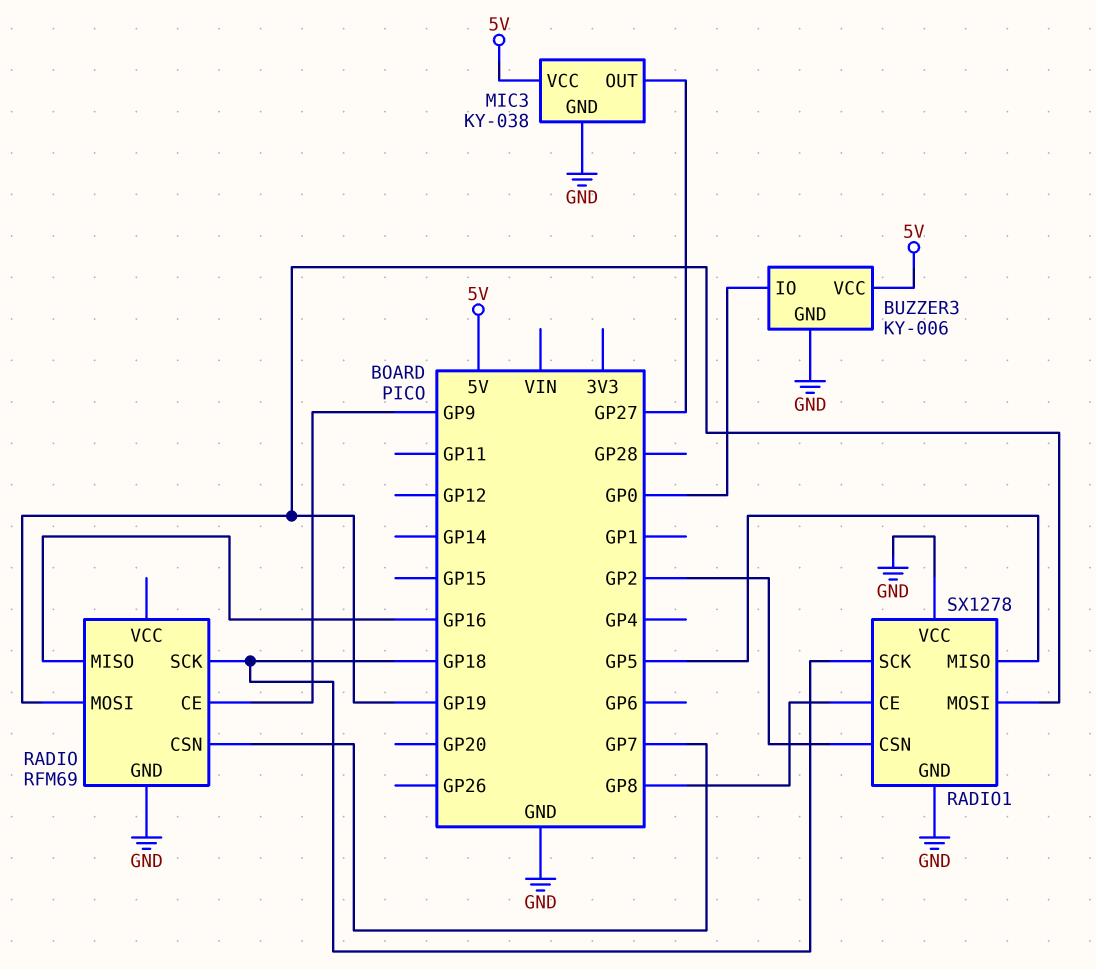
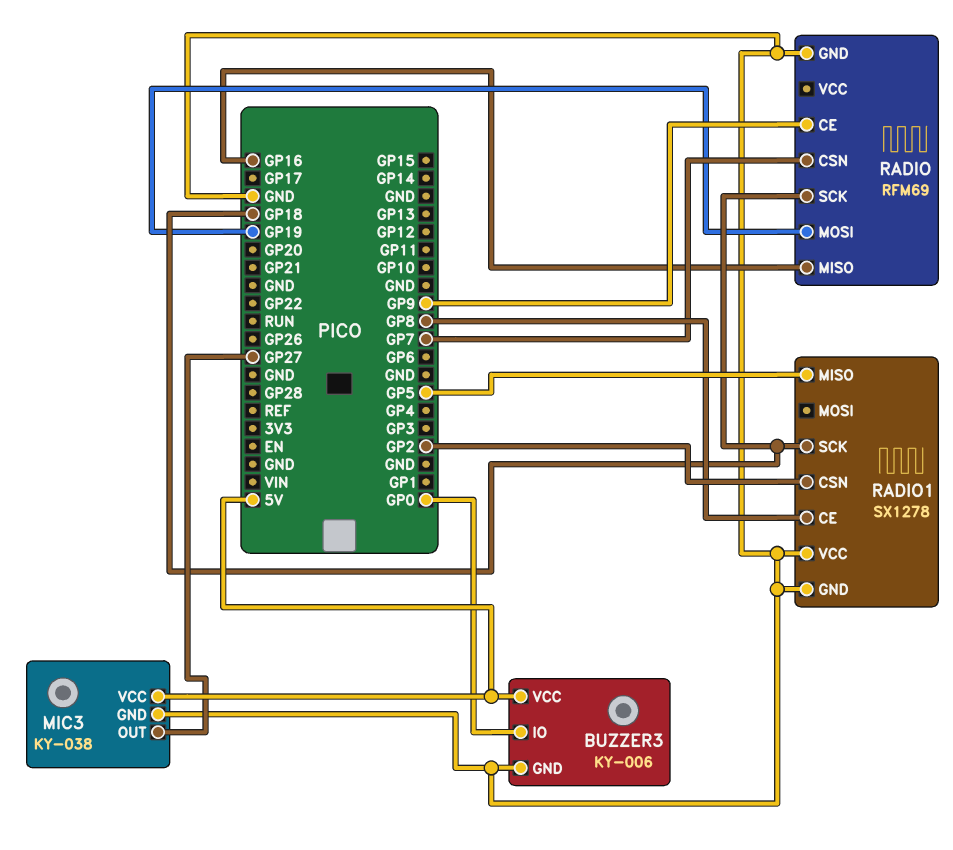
RADIO1 pin MOSI: GP19 -> none

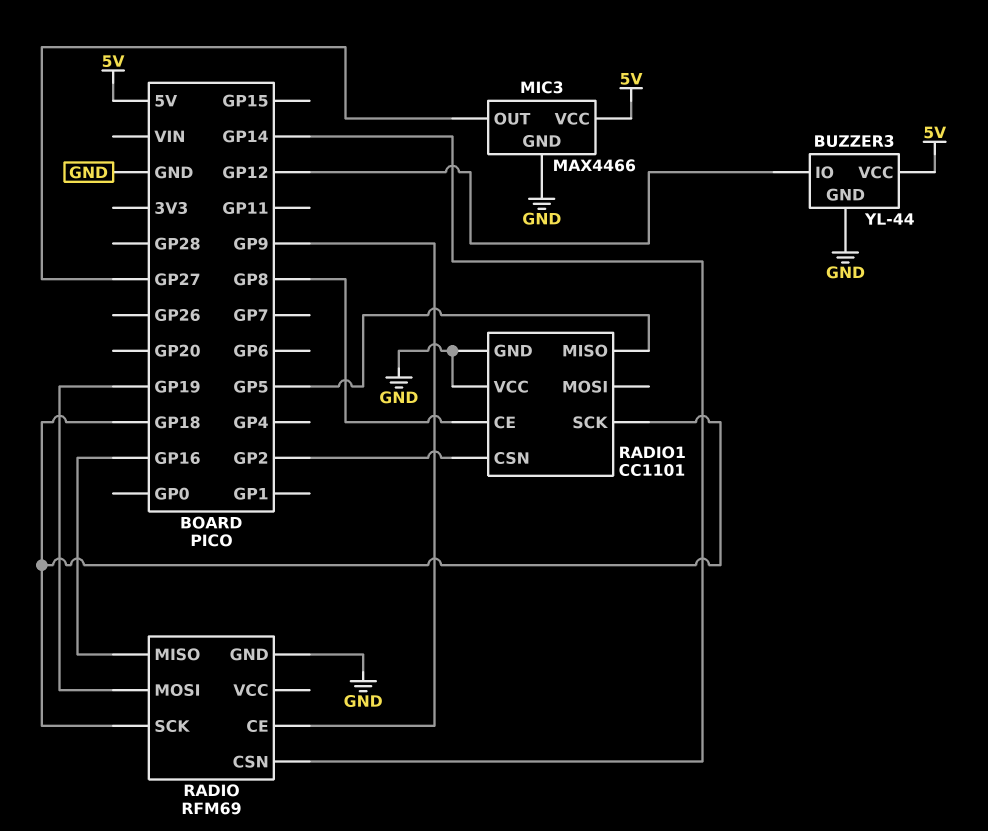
BUZZER3: KY-006 -> YL-44
BUZZER3 pin IO: GP0 -> GP12
MIC3: KY-038 -> MAX4466
RADIO pin CSN: GP7 -> GP14
RADIO1: SX1278 -> CC1101

